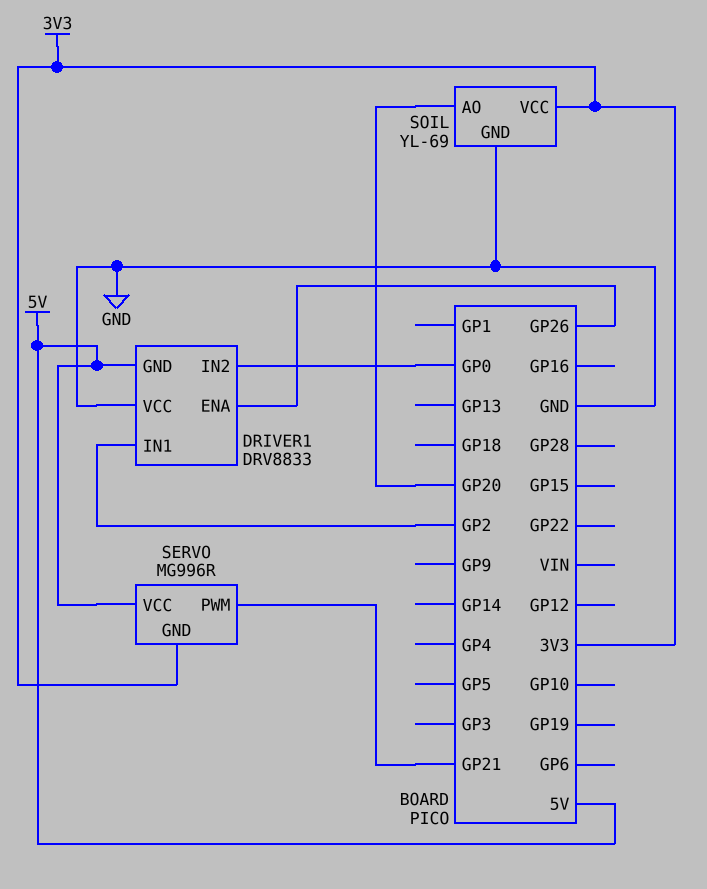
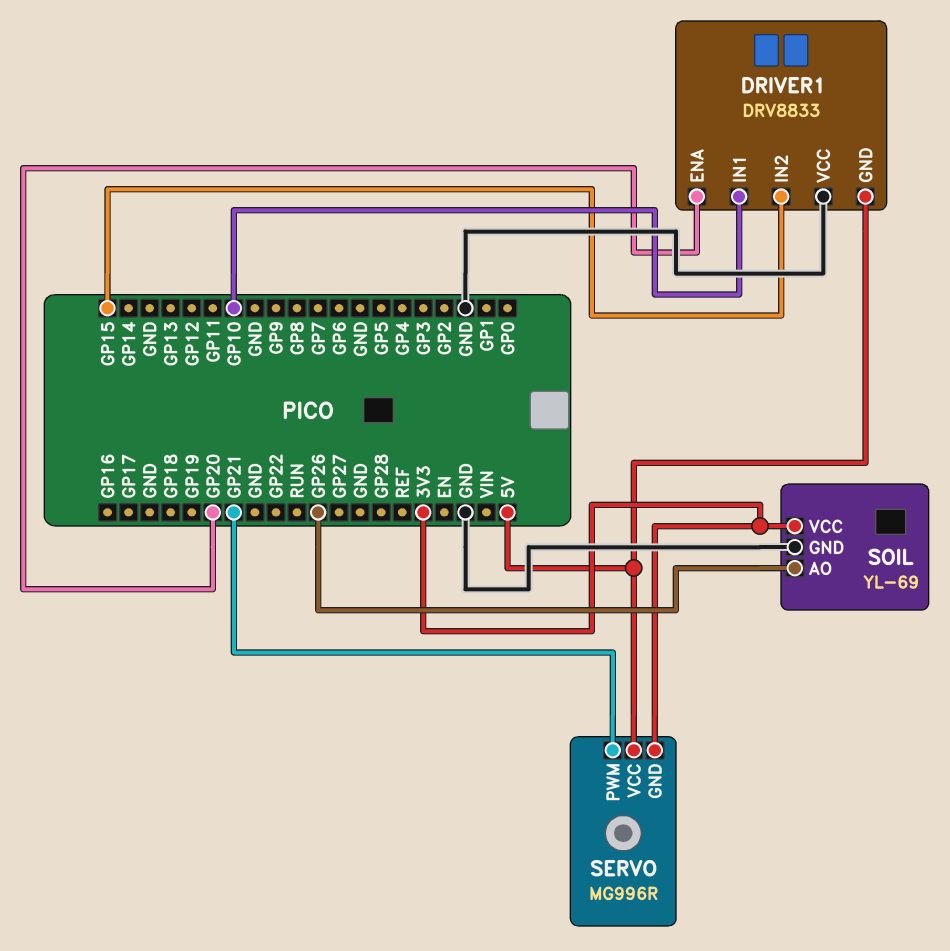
DRIVER1 pin ENA: GP26 -> GP20
DRIVER1 pin IN1: GP2 -> GP10
DRIVER1 pin IN2: GP0 -> GP15
SOIL pin AO: GP20 -> GP26

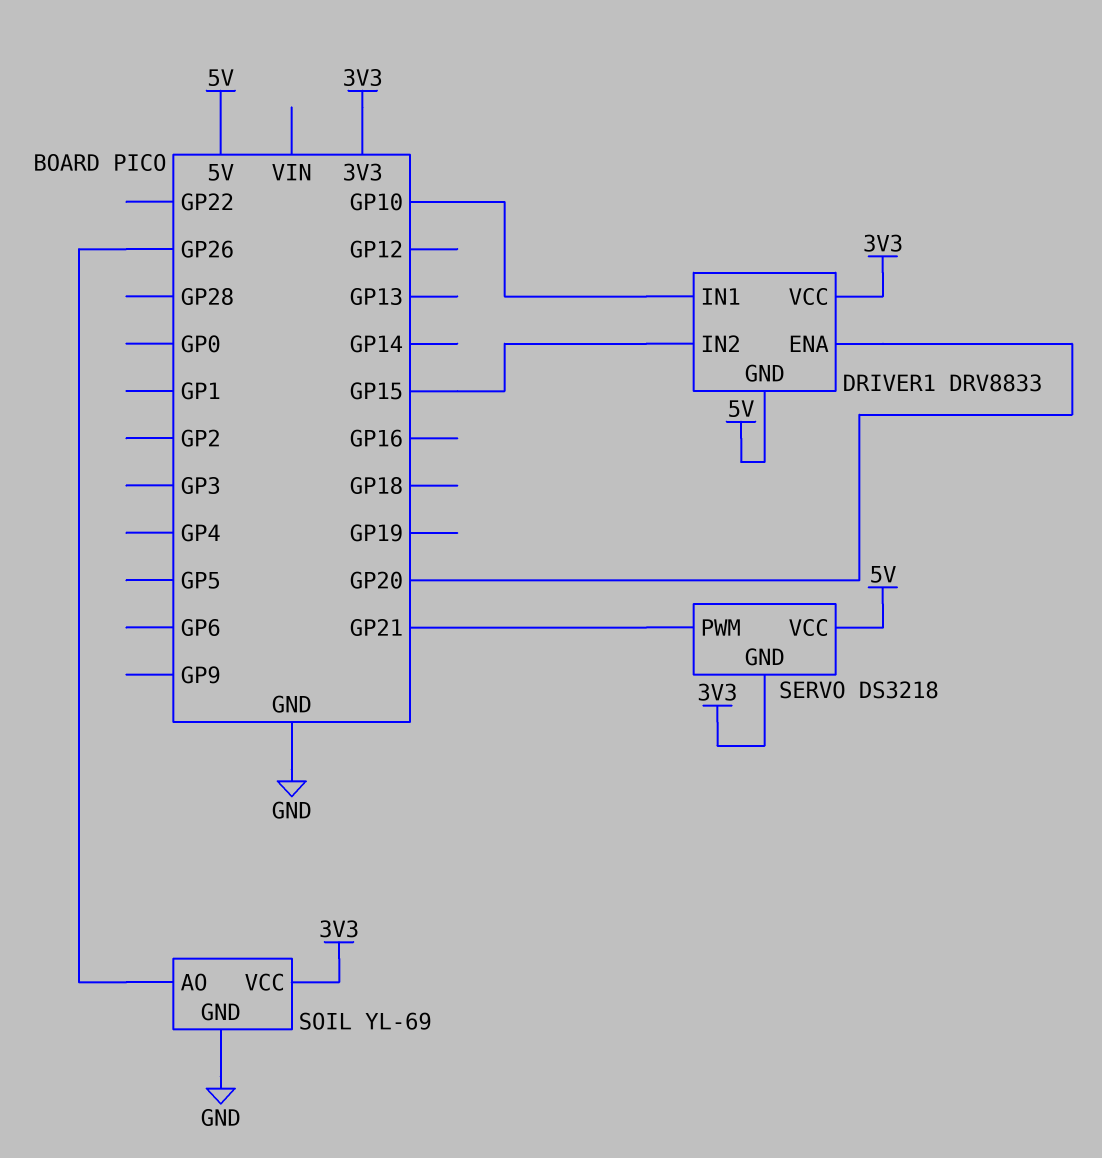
DRIVER1 pin VCC: GND -> 3V3
SERVO: MG996R -> DS3218

